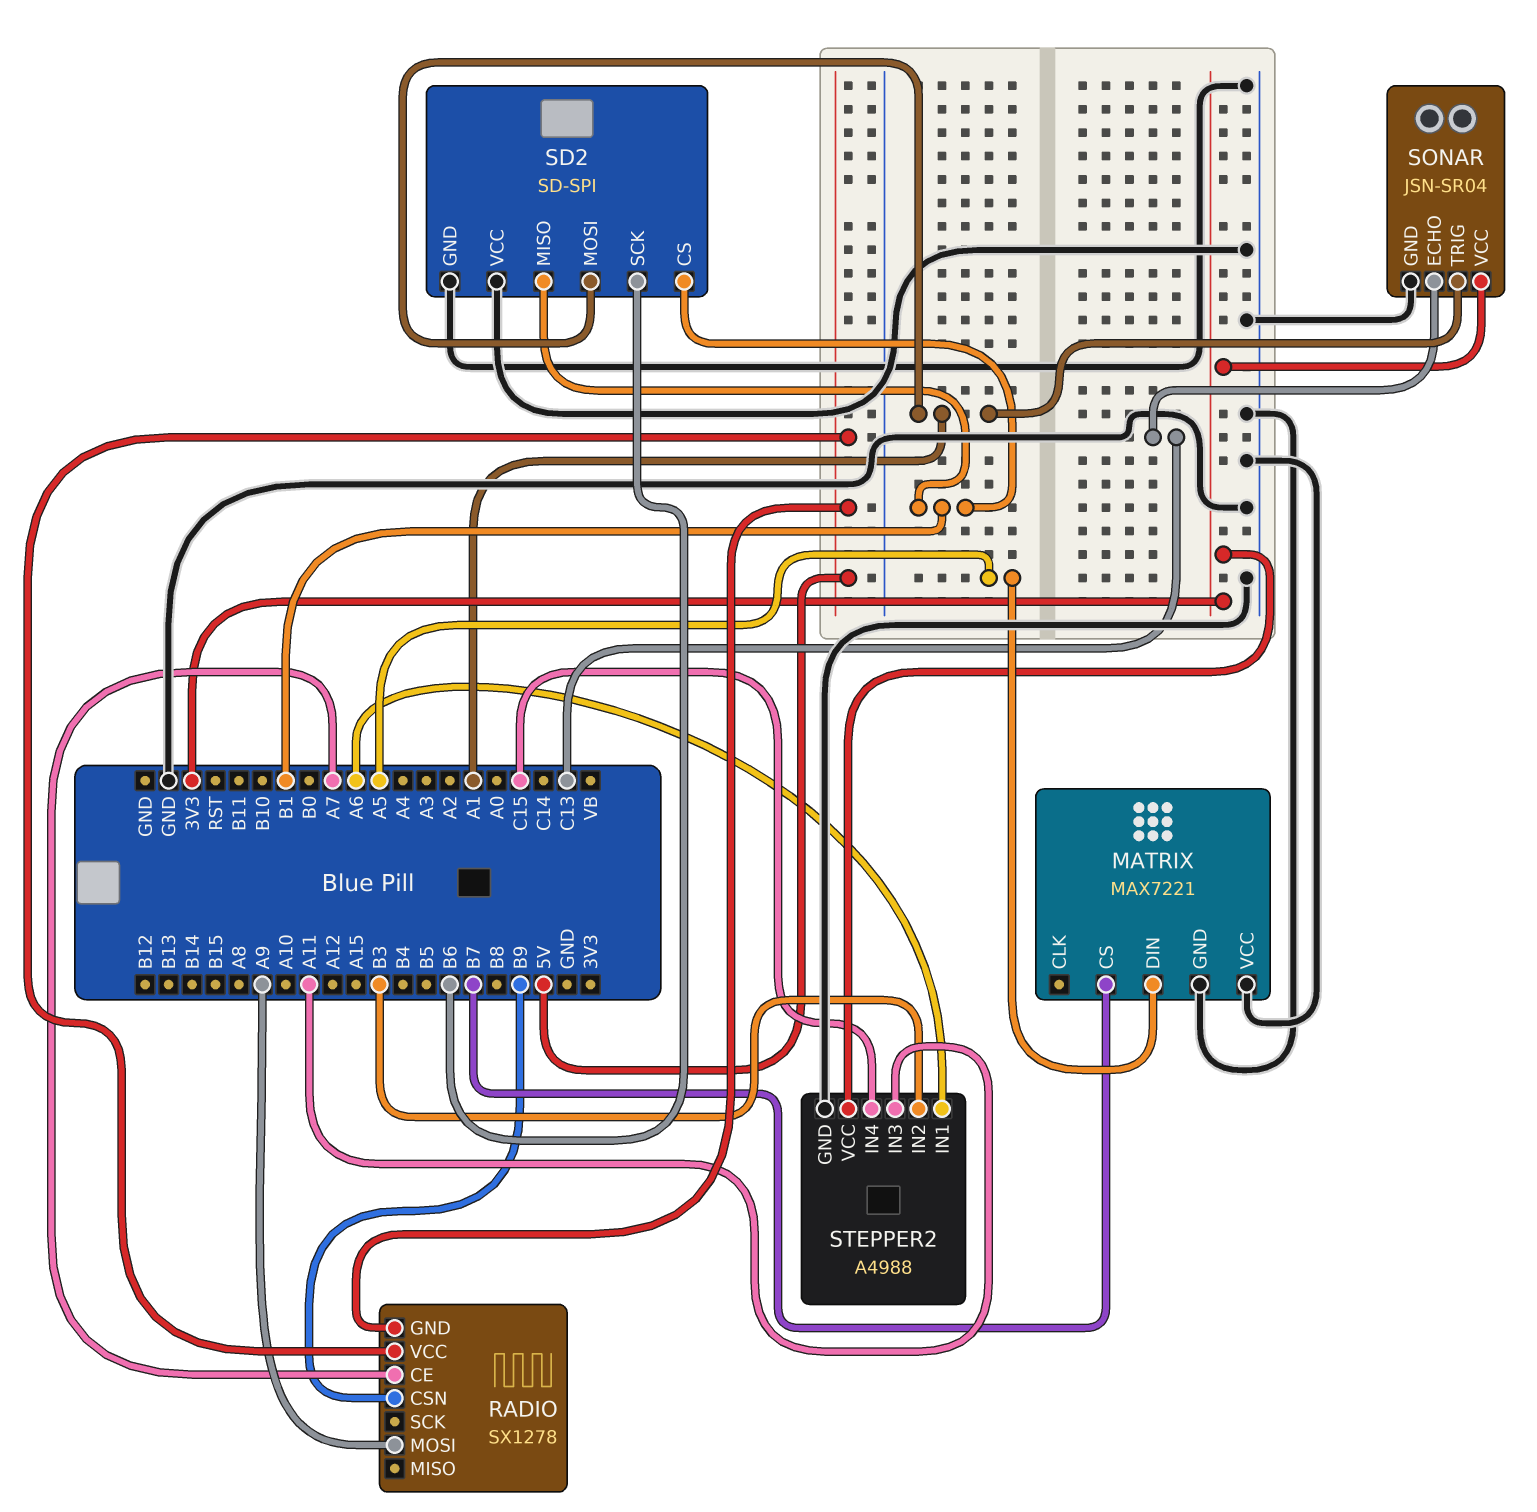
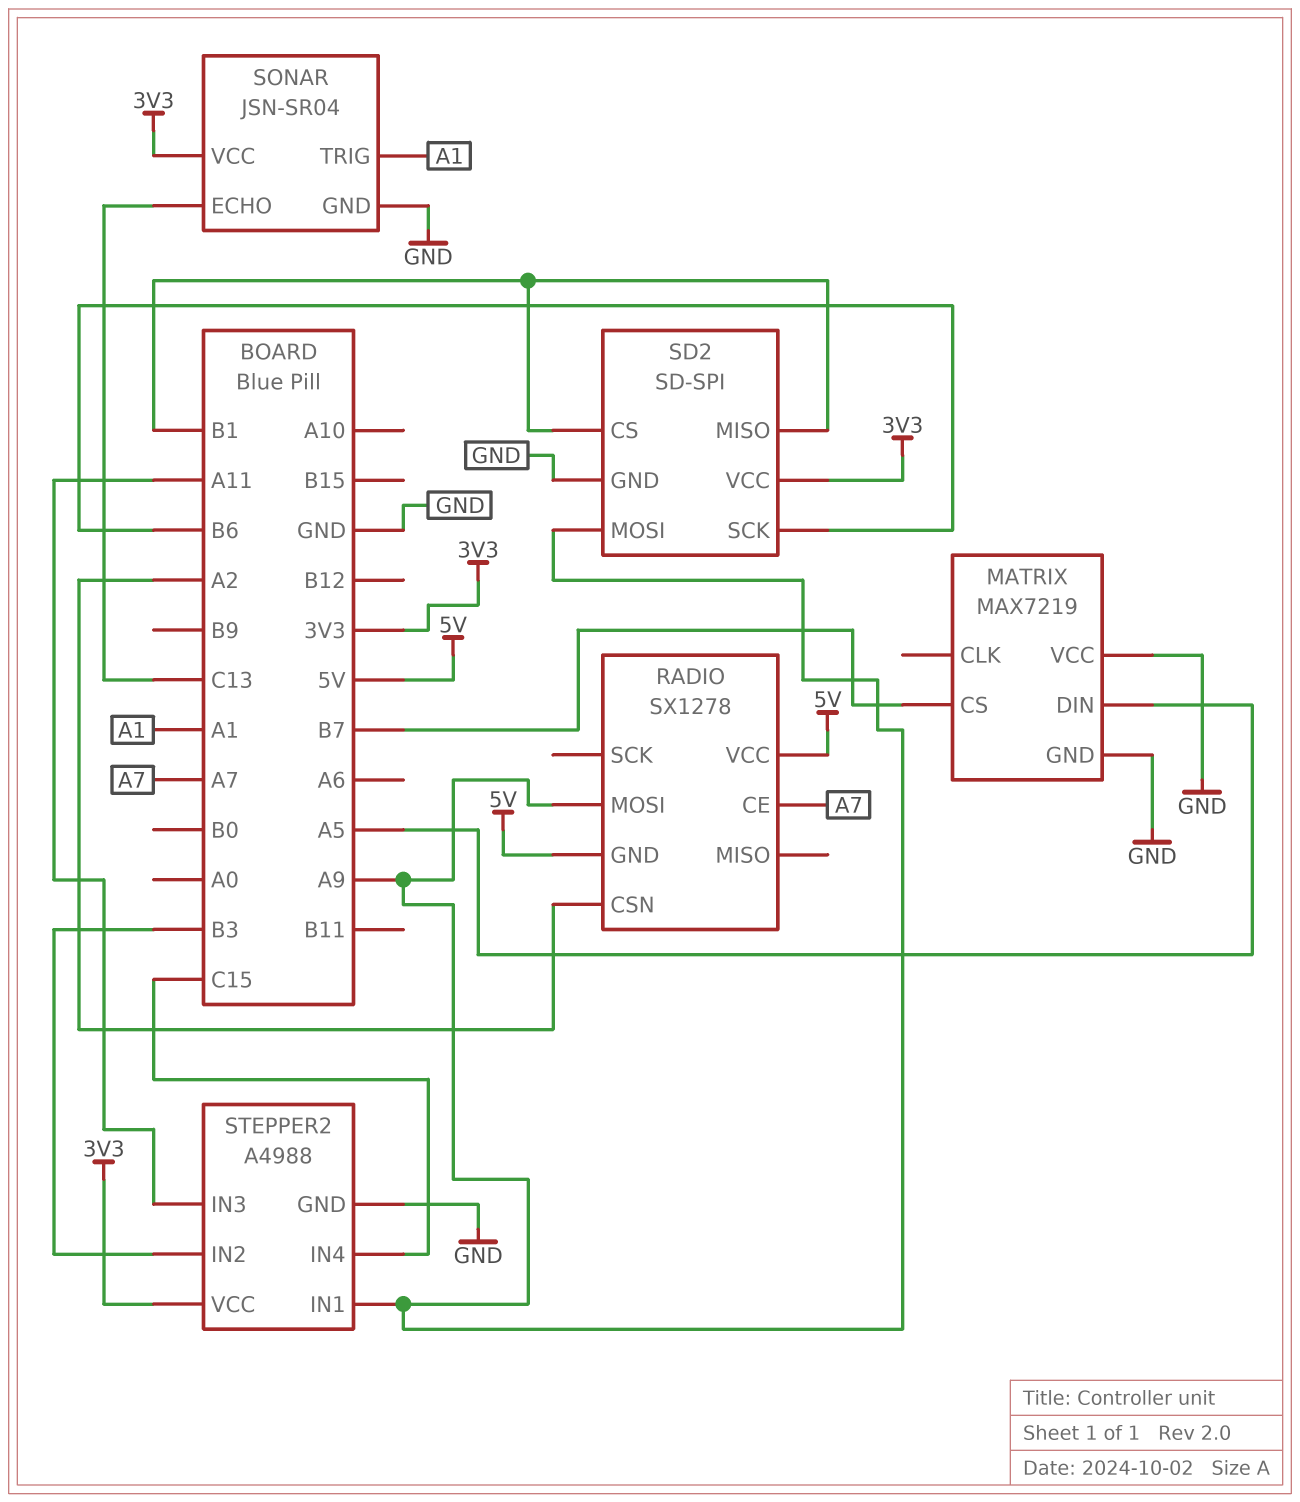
MATRIX: MAX7221 -> MAX7219
RADIO pin CSN: B9 -> A2
SD2 pin MOSI: A1 -> A9
SD2 pin VCC: GND -> 3V3
STEPPER2 pin IN1: A6 -> A9

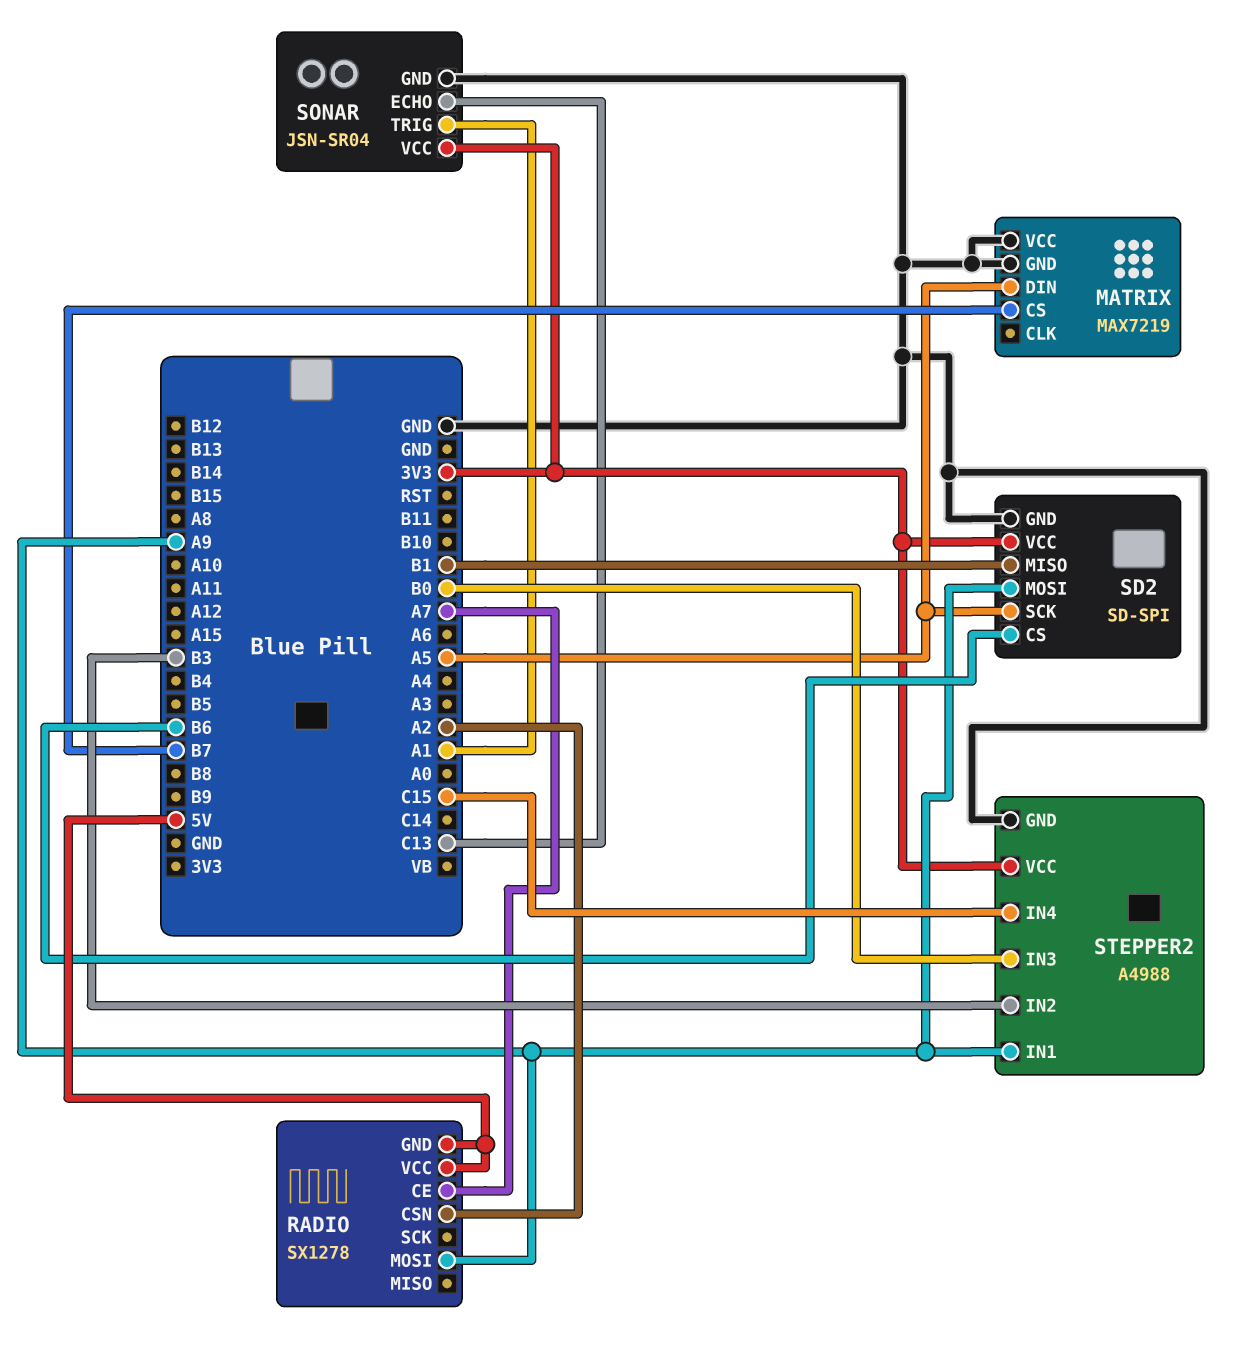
SD2 pin CS: B1 -> B6
SD2 pin SCK: B6 -> A5
STEPPER2 pin IN3: A11 -> B0

